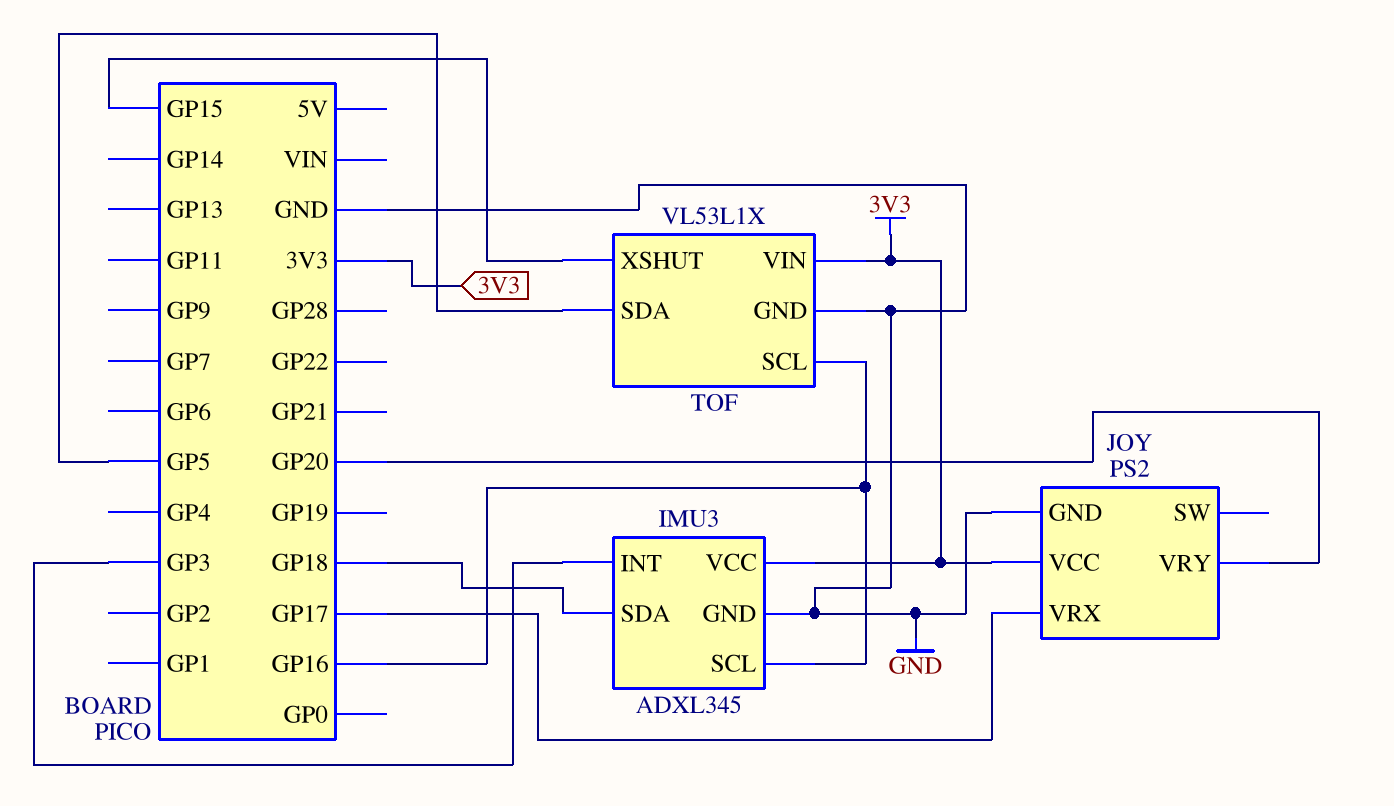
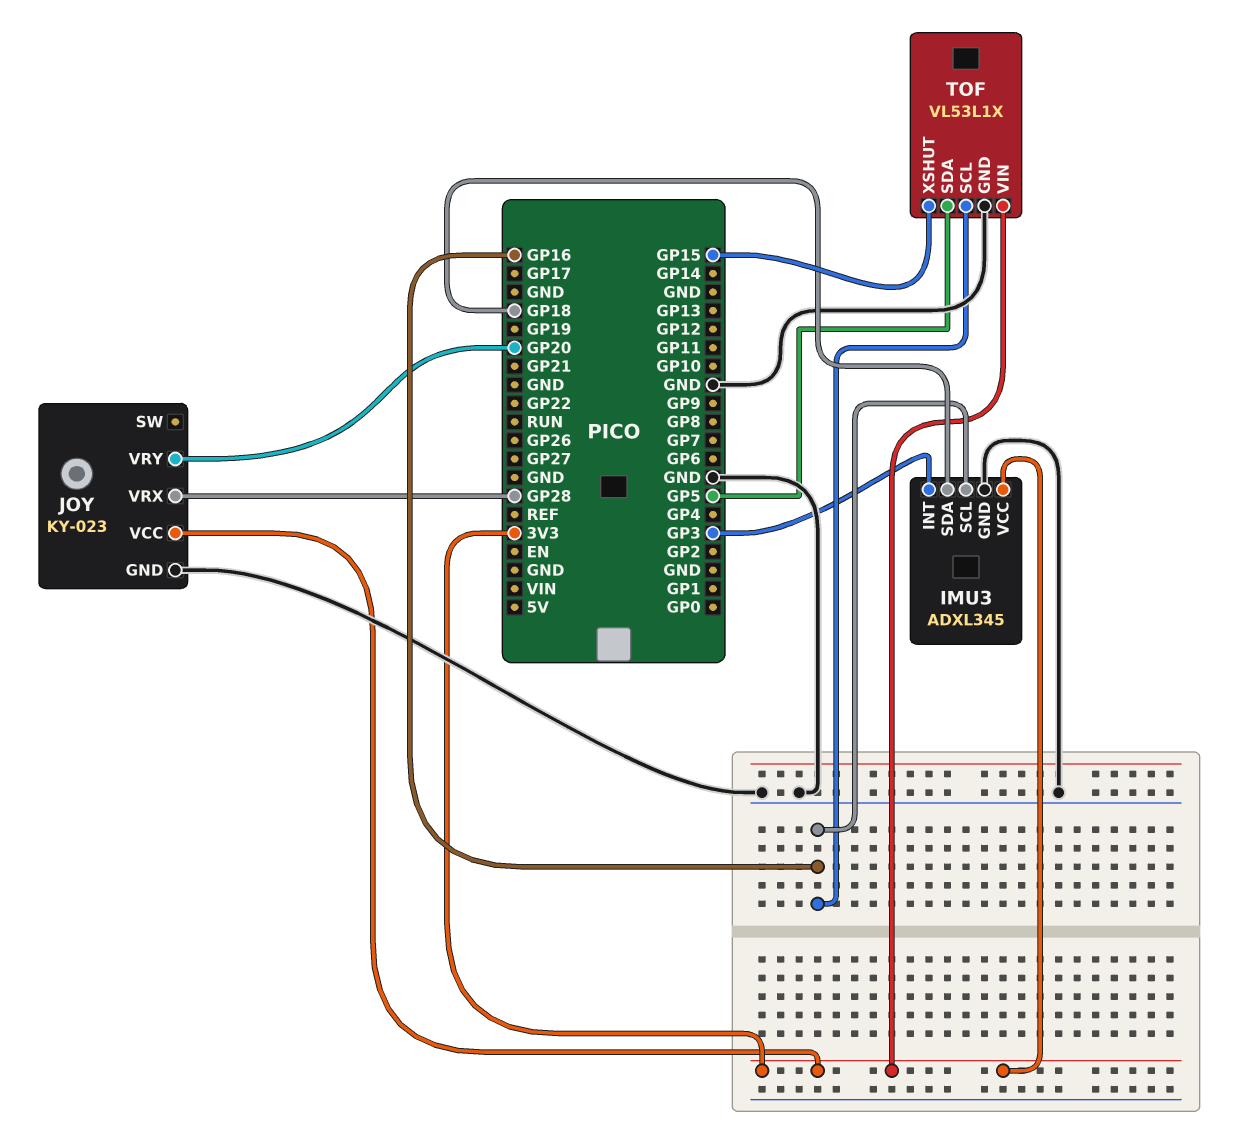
JOY: PS2 -> KY-023
JOY pin VRX: GP17 -> GP28

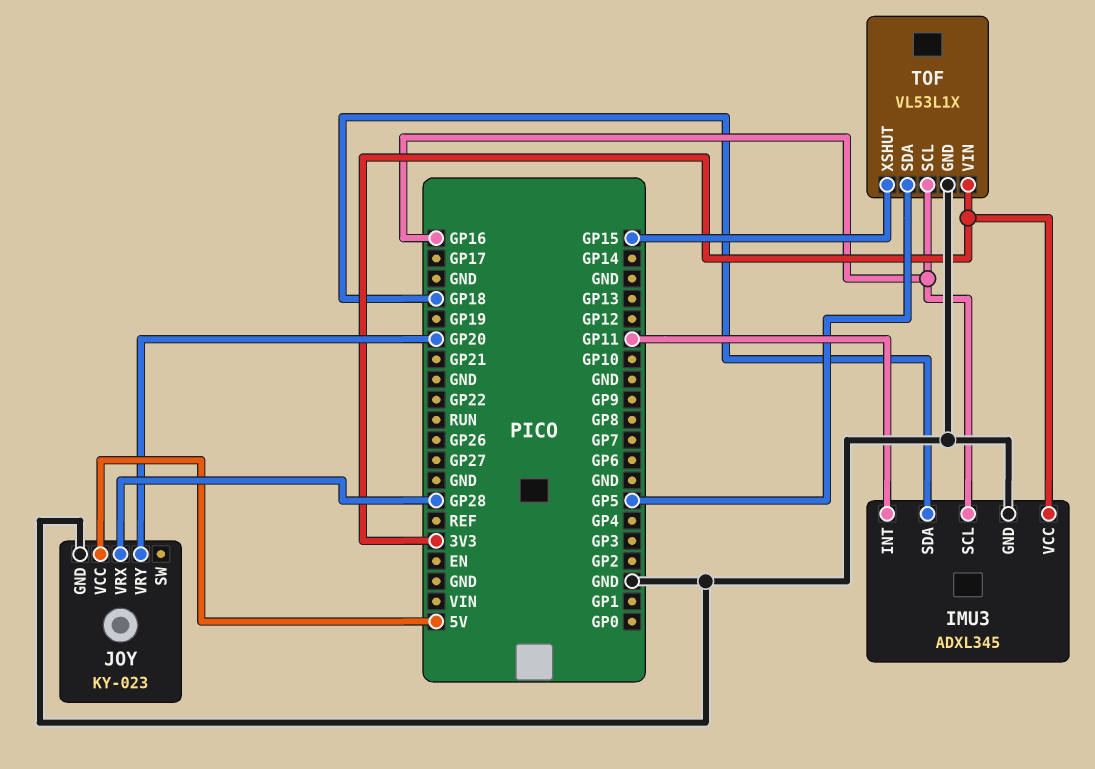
IMU3 pin INT: GP3 -> GP11
JOY pin VCC: 3V3 -> 5V

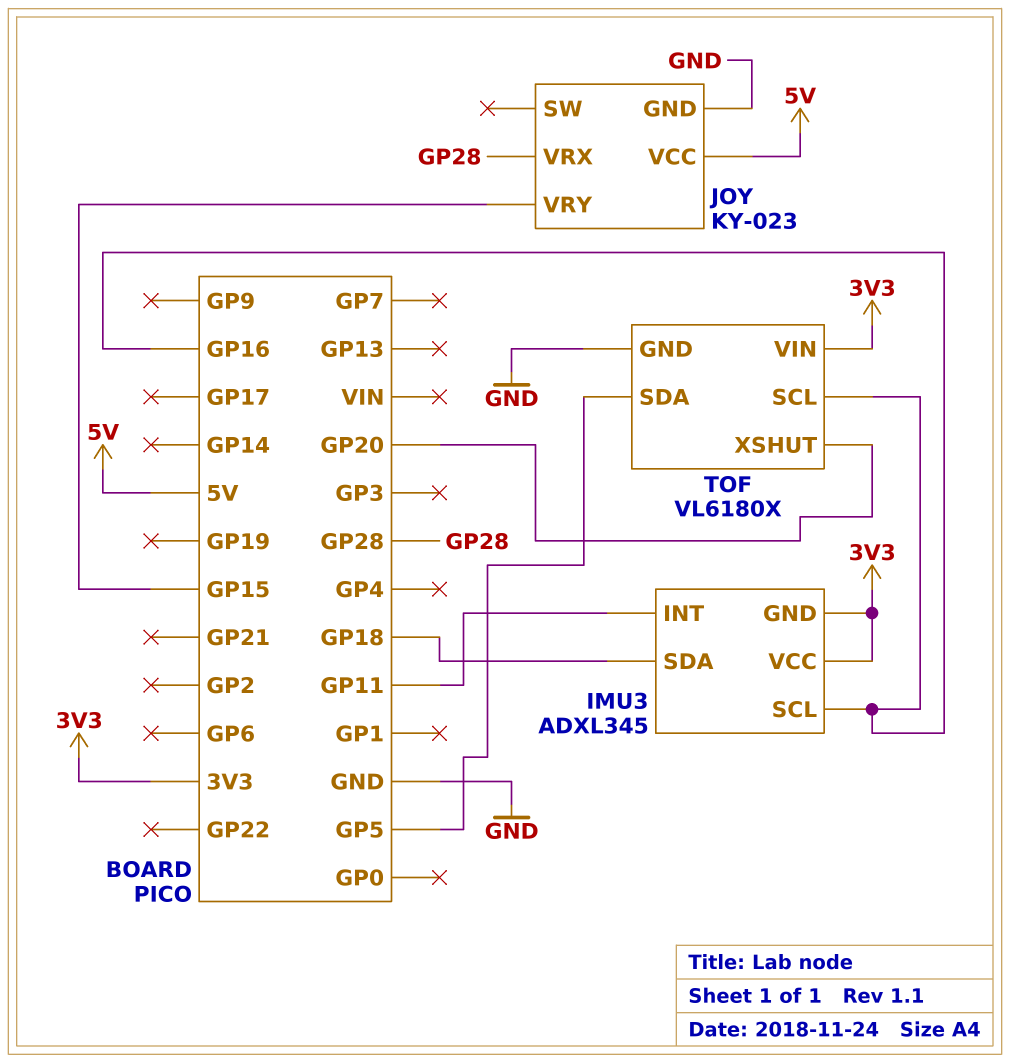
IMU3 pin GND: GND -> 3V3
JOY pin VRY: GP20 -> GP15
TOF: VL53L1X -> VL6180X
TOF pin XSHUT: GP15 -> GP20

